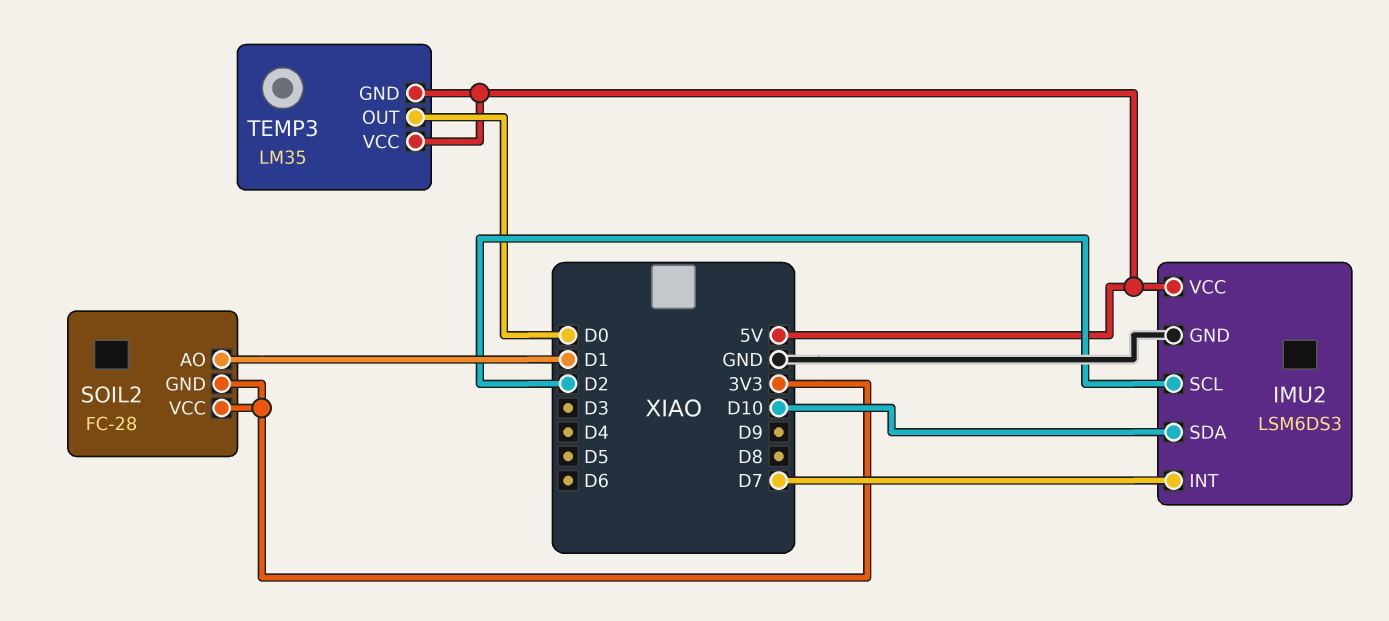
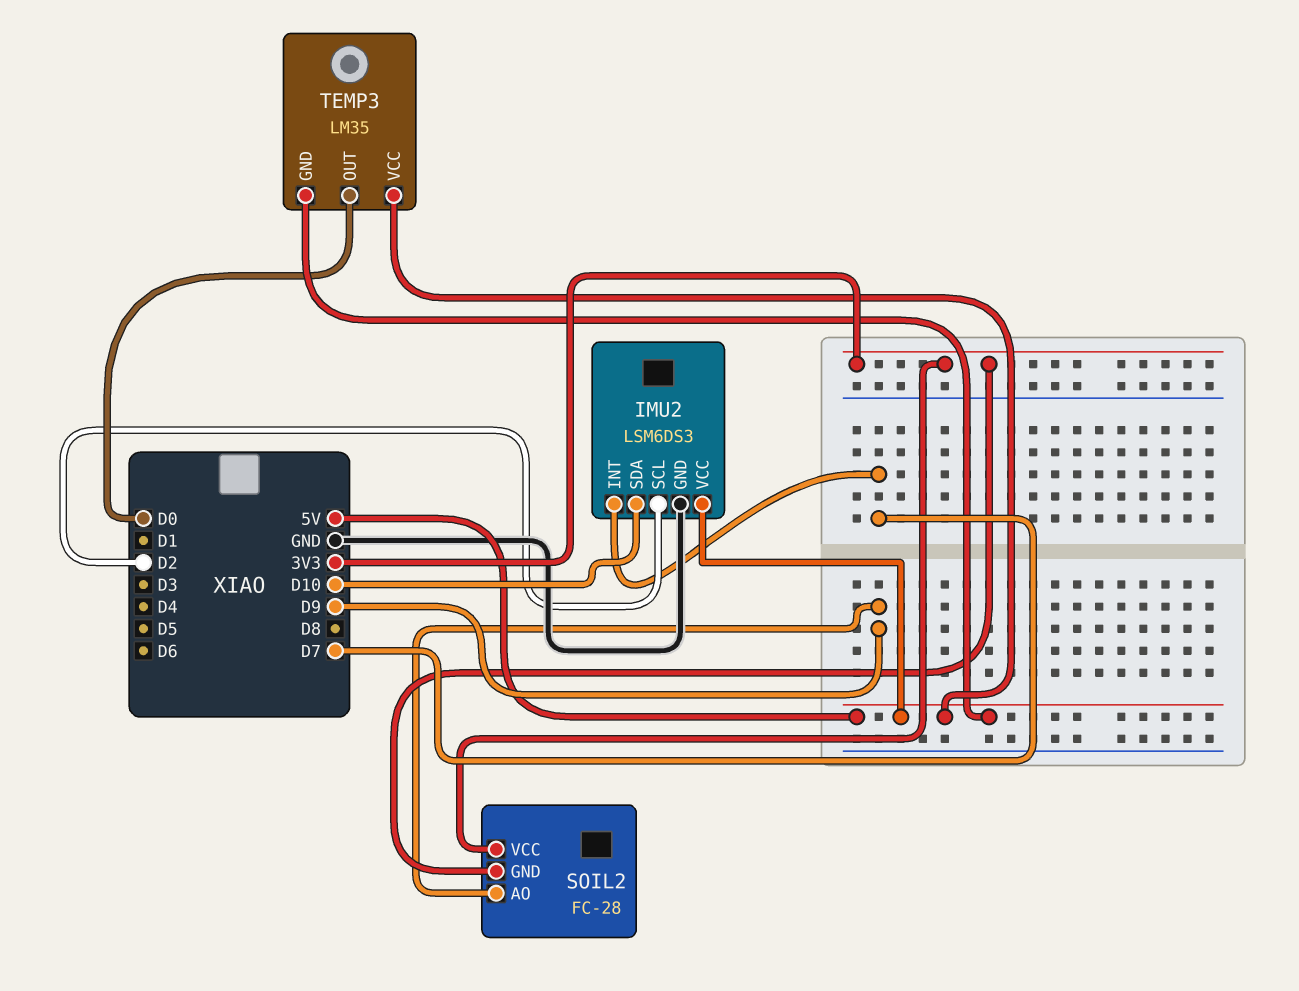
SOIL2 pin AO: D1 -> D9

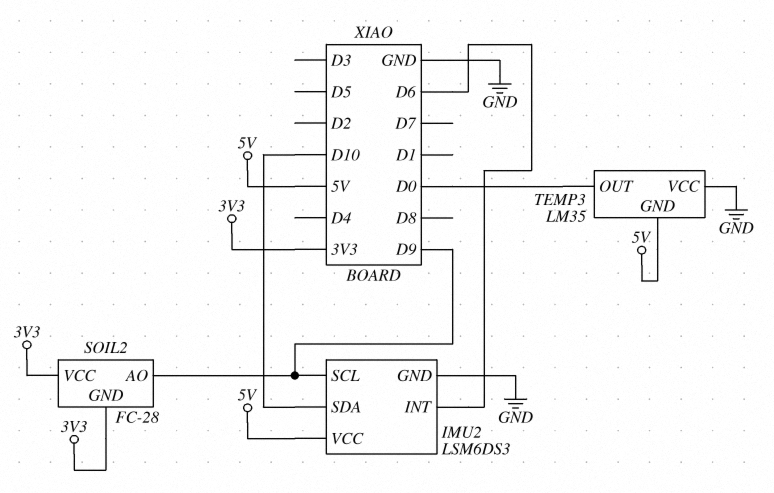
IMU2 pin INT: D7 -> D6
IMU2 pin SCL: D2 -> D9
TEMP3 pin VCC: 5V -> GND

